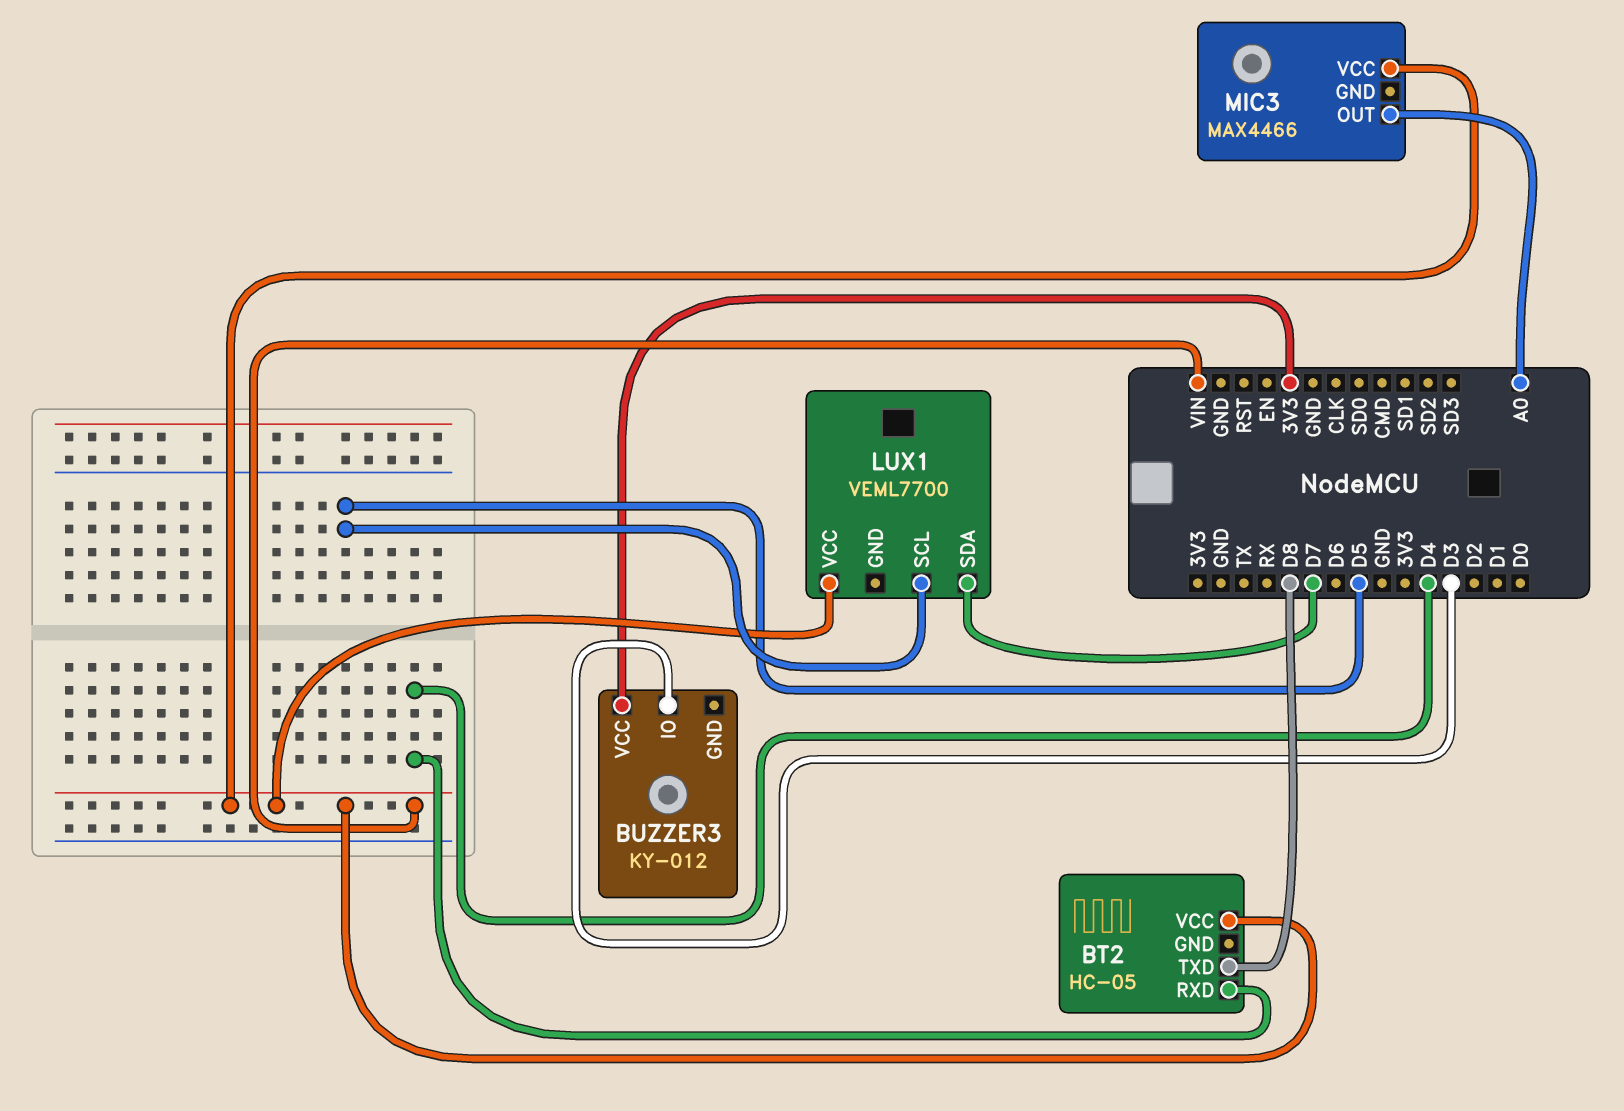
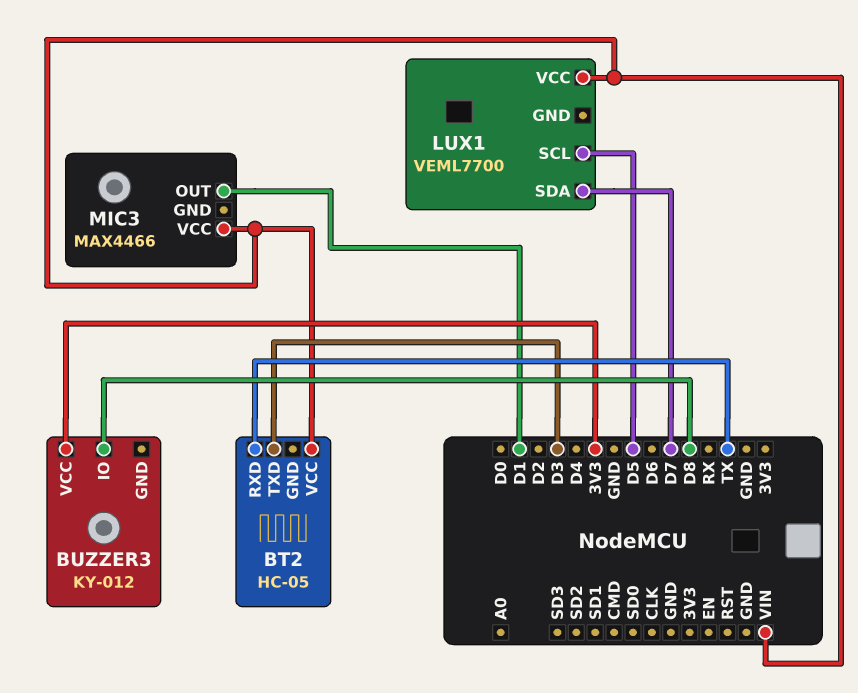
BT2 pin RXD: D4 -> TX
BT2 pin TXD: D8 -> D3
BUZZER3 pin IO: D3 -> D8
MIC3 pin OUT: A0 -> D1

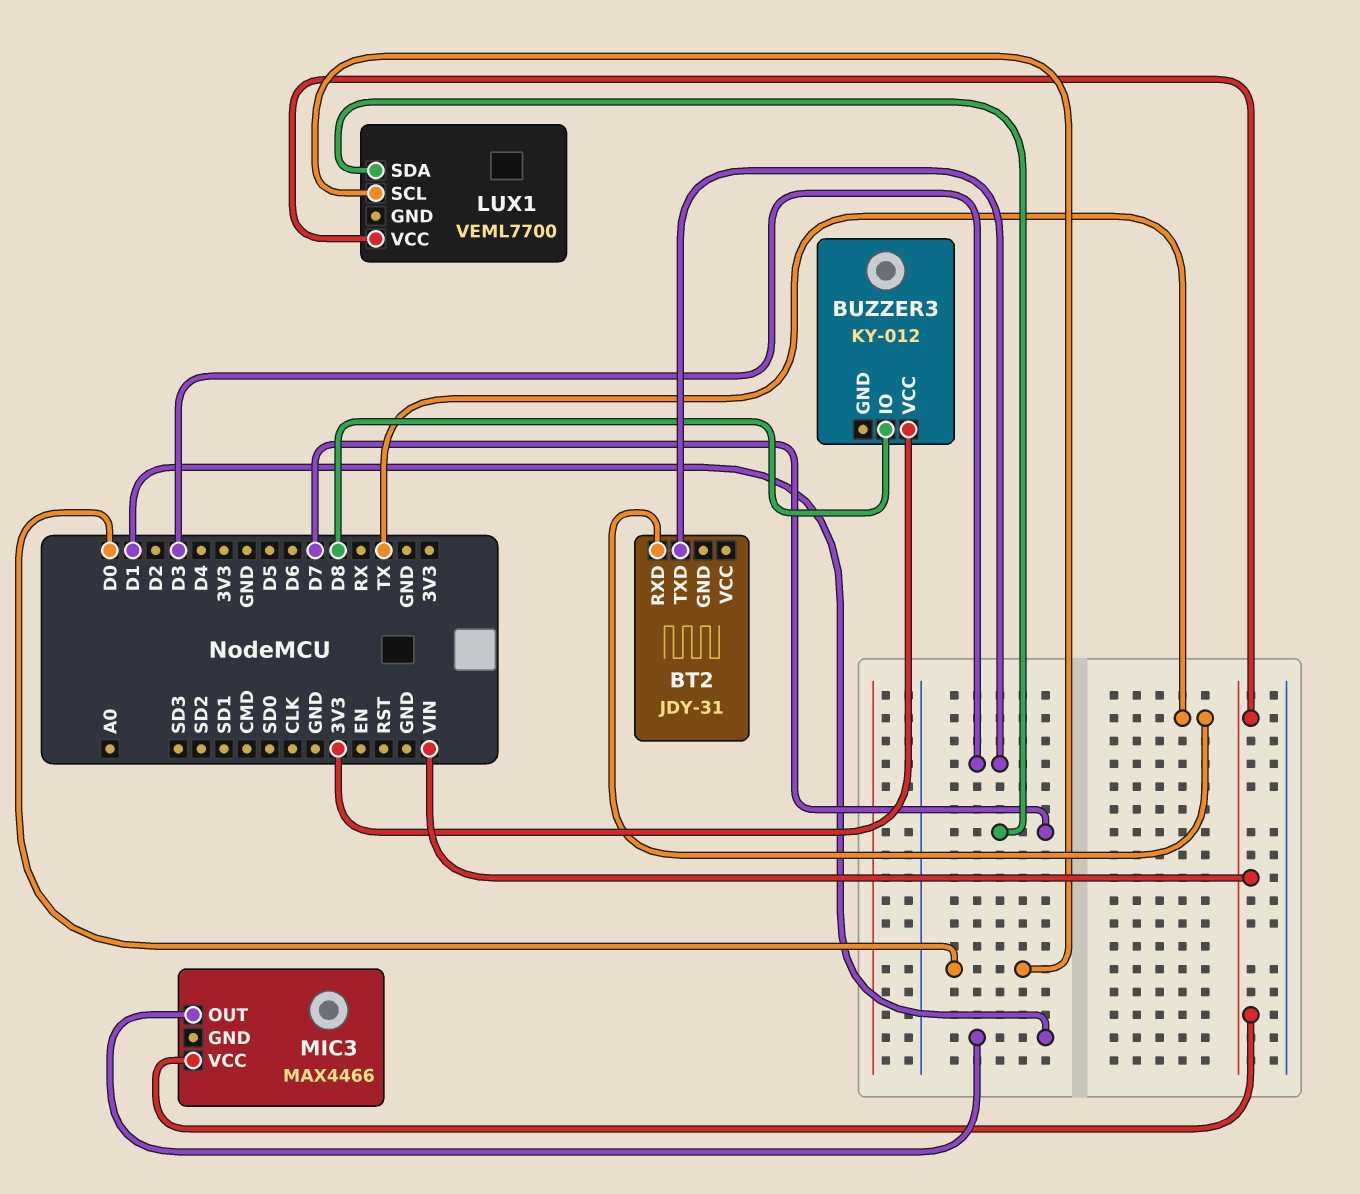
BT2: HC-05 -> JDY-31
BT2 pin VCC: VIN -> none
LUX1 pin SCL: D5 -> D0

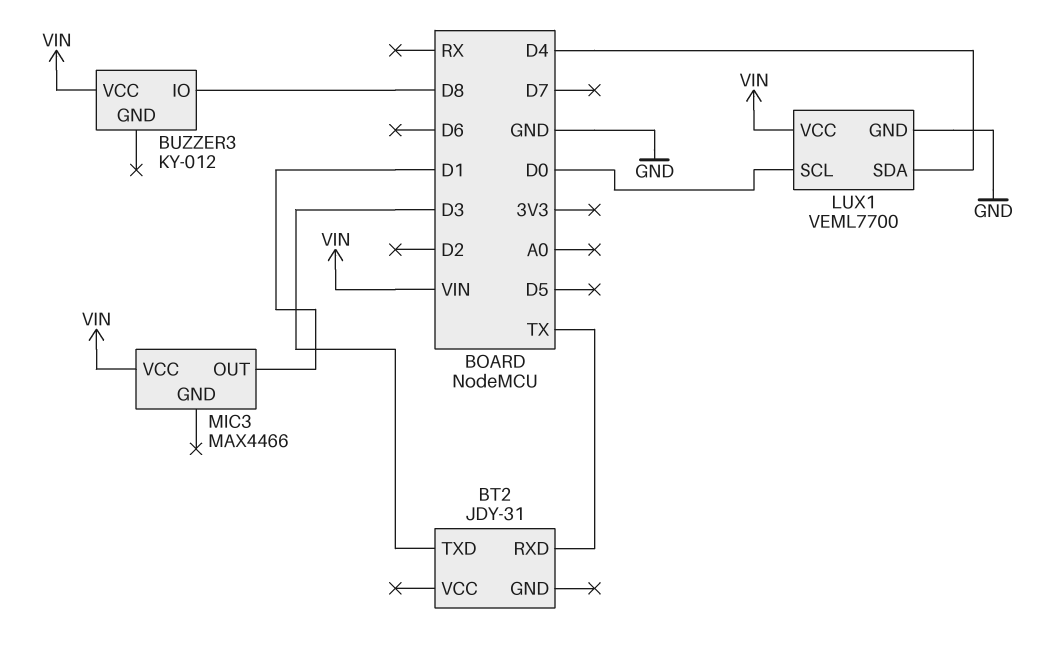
BUZZER3 pin VCC: 3V3 -> VIN
LUX1 pin GND: none -> GND
LUX1 pin SDA: D7 -> D4

